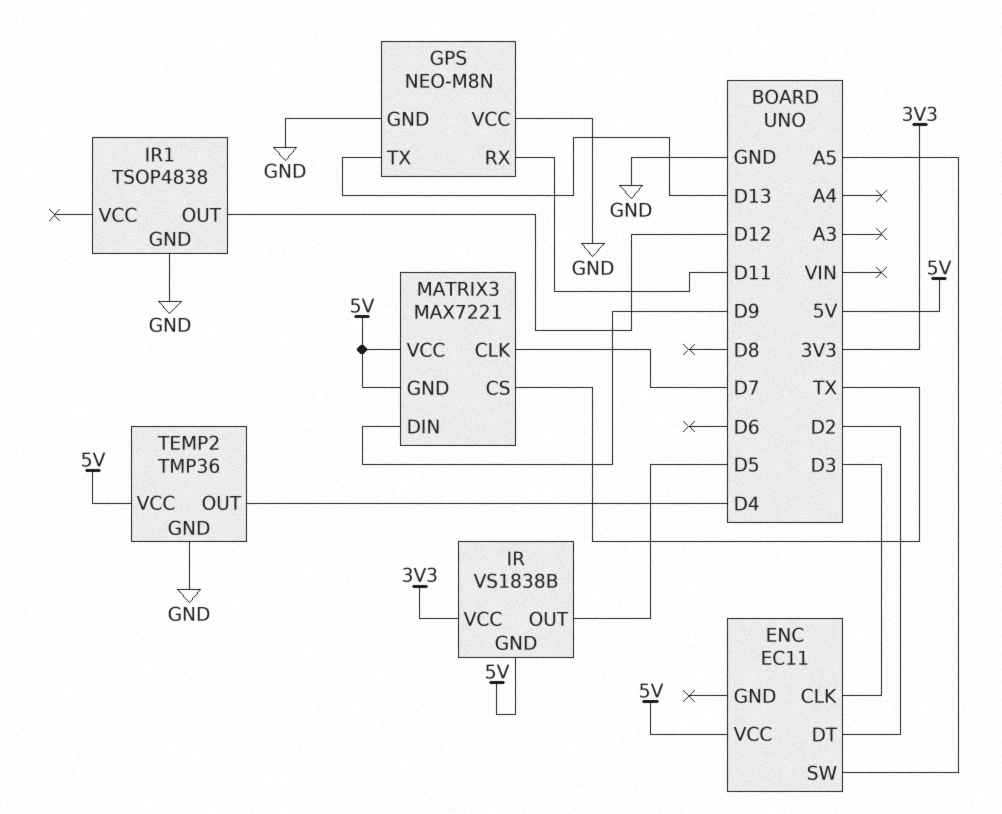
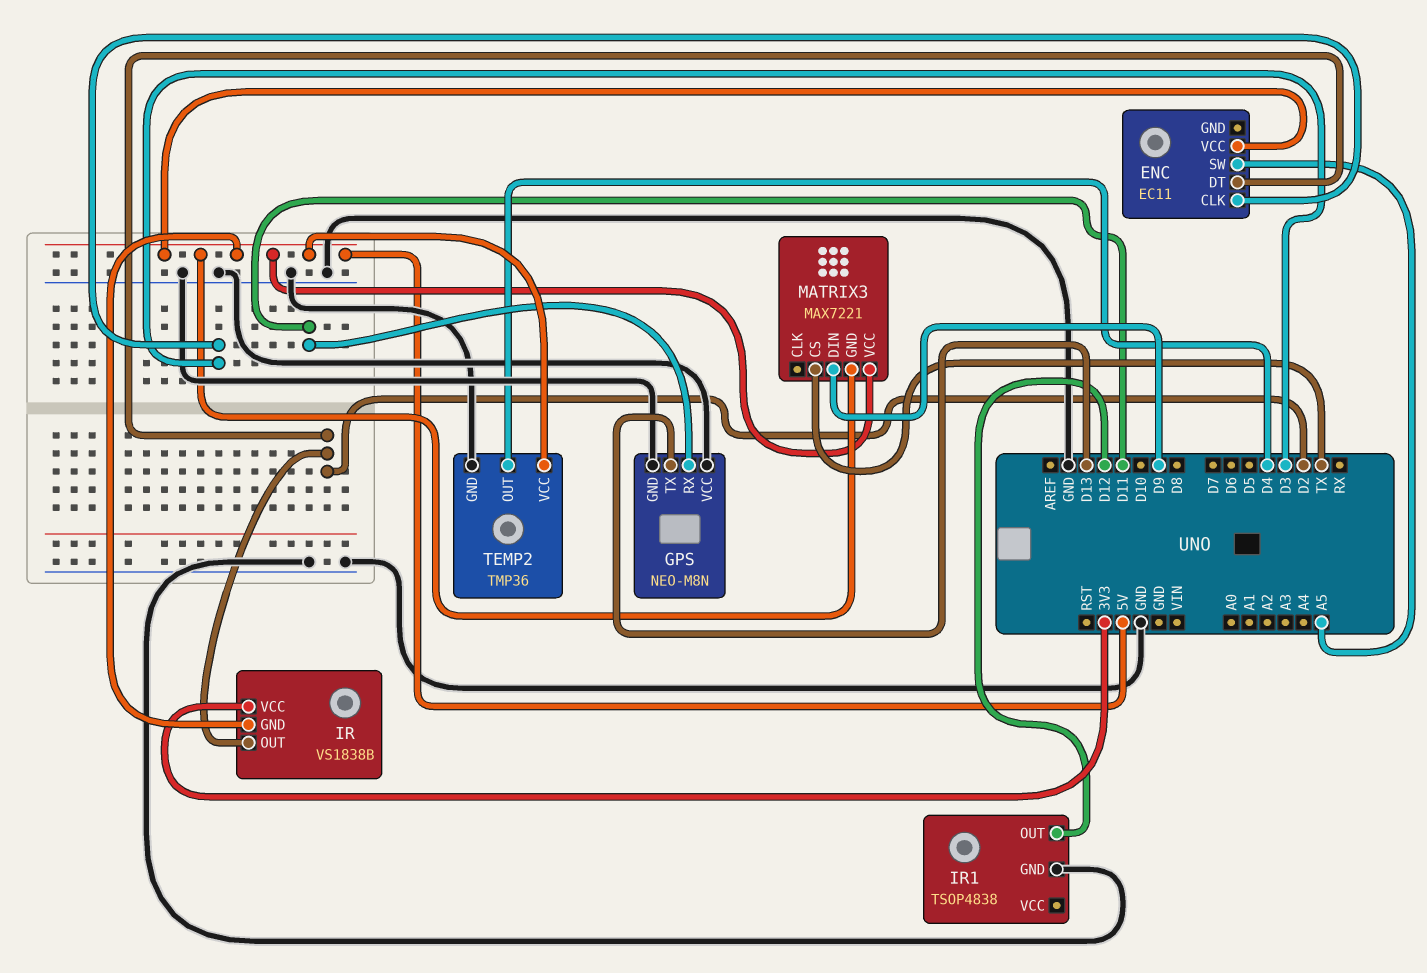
IR pin OUT: D5 -> D2
MATRIX3 pin CLK: D7 -> none

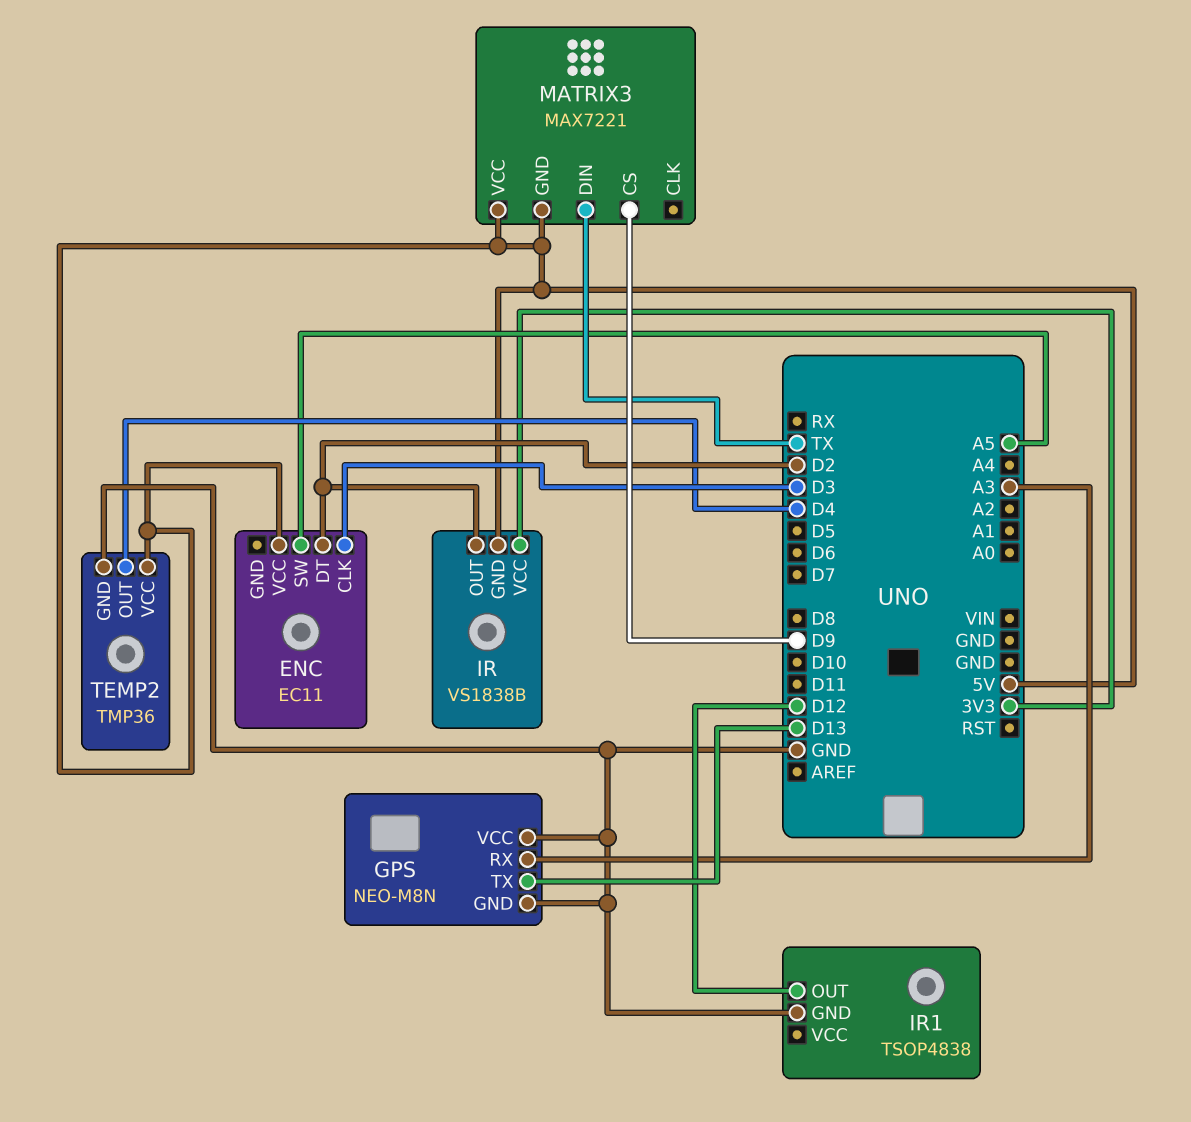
GPS pin RX: D11 -> A3
MATRIX3 pin CS: TX -> D9
MATRIX3 pin DIN: D9 -> TX

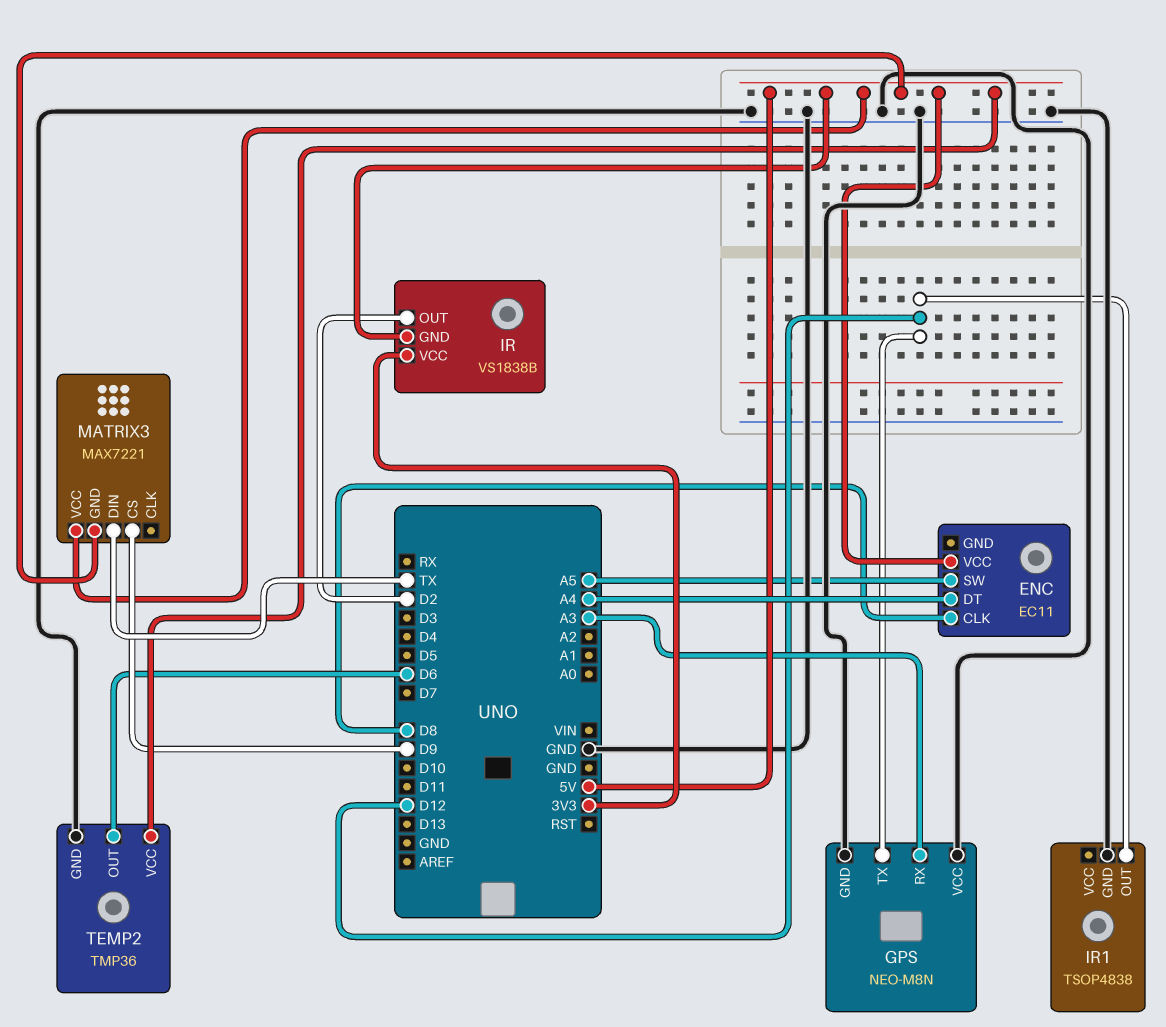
ENC pin CLK: D3 -> D8
ENC pin DT: D2 -> A4
GPS pin TX: D13 -> D12
TEMP2 pin OUT: D4 -> D6

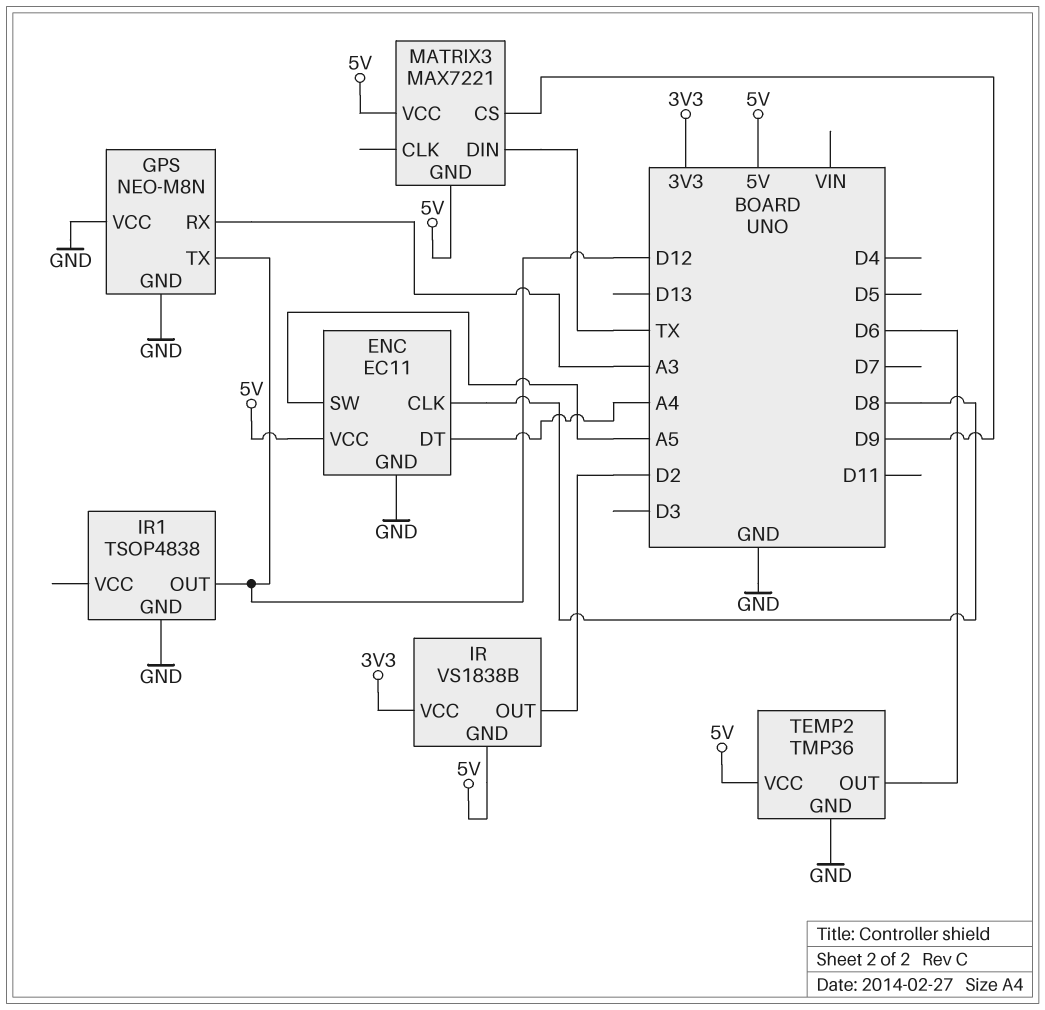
ENC pin GND: none -> GND

